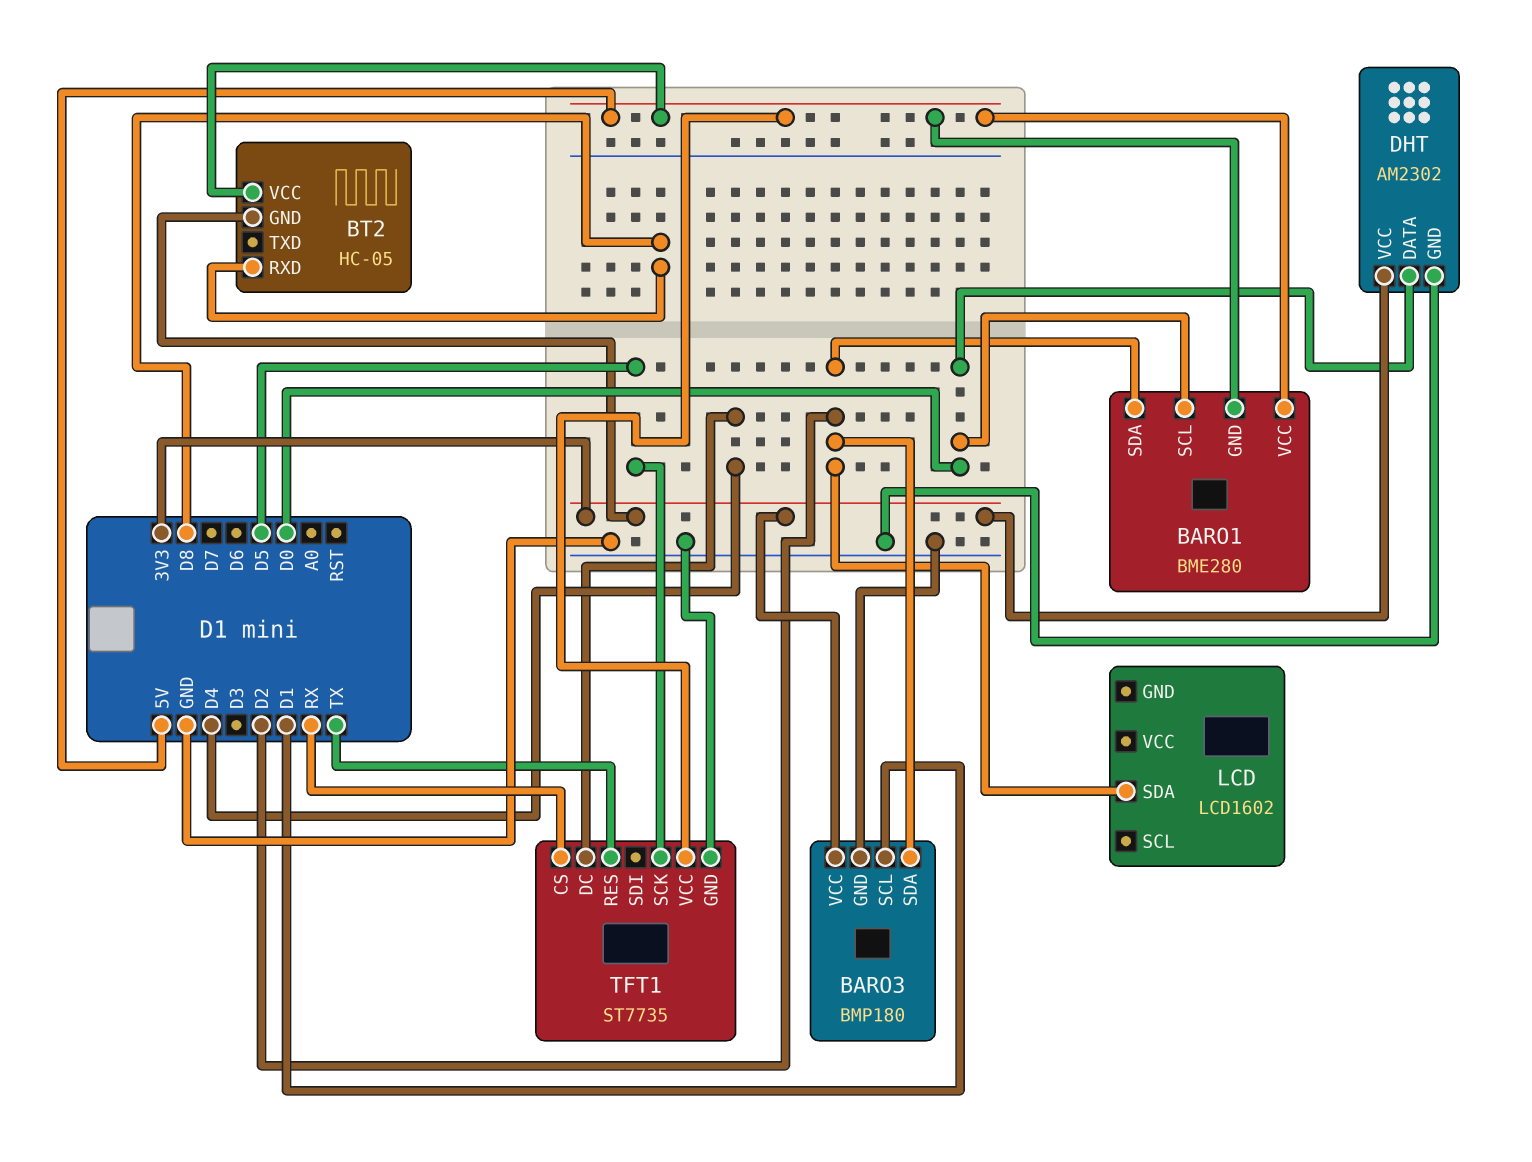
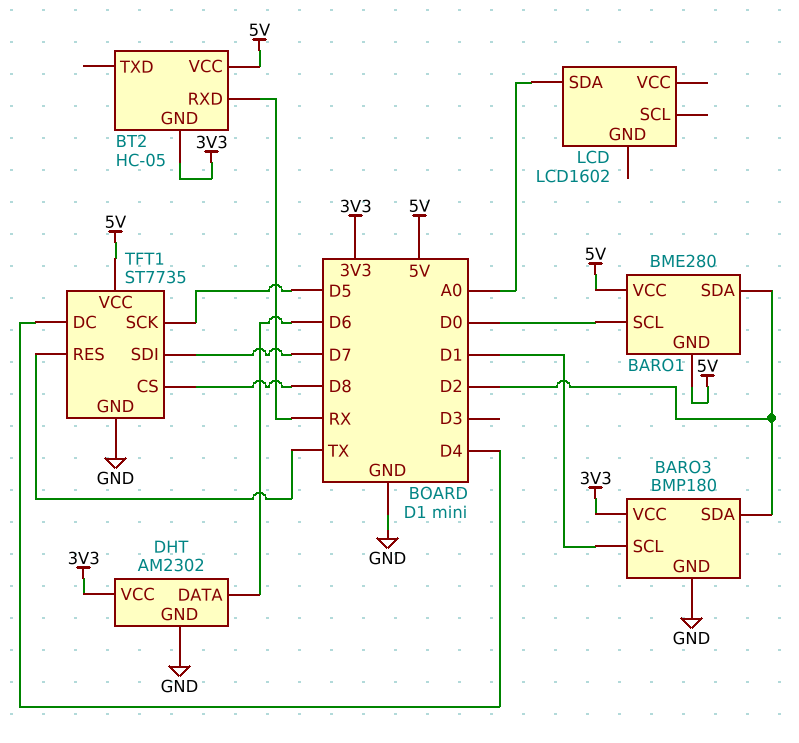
BT2 pin RXD: D8 -> RX
DHT pin DATA: D0 -> D6
LCD pin SDA: D2 -> A0
TFT1 pin CS: RX -> D8
TFT1 pin SDI: none -> D7

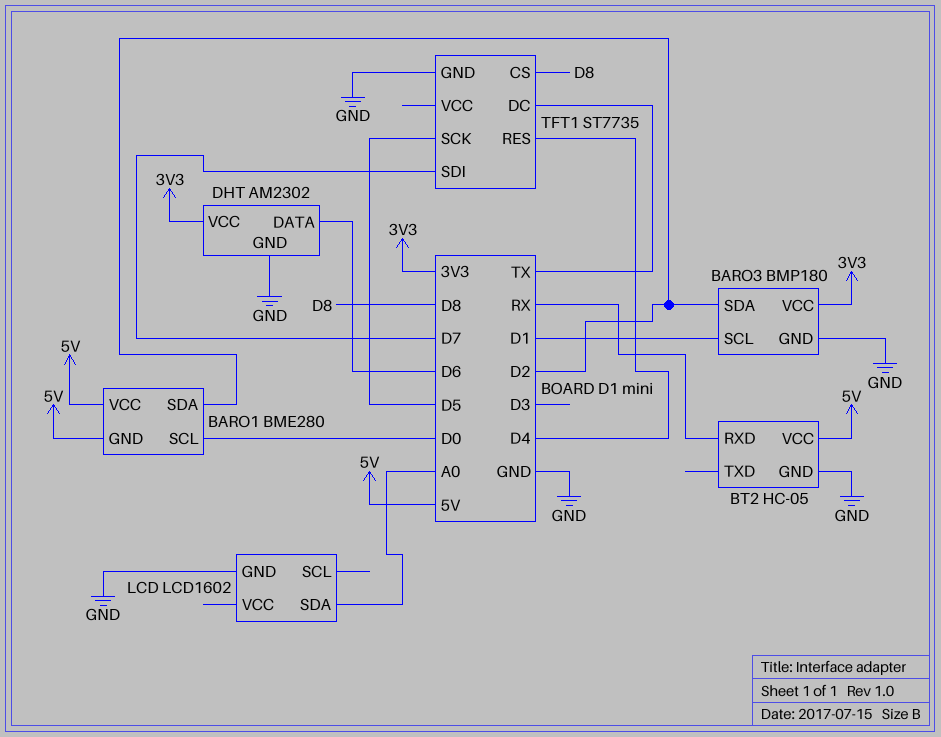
BT2 pin GND: 3V3 -> GND
LCD pin GND: none -> GND
TFT1 pin DC: D4 -> TX
TFT1 pin RES: TX -> D4
TFT1 pin VCC: 5V -> none

